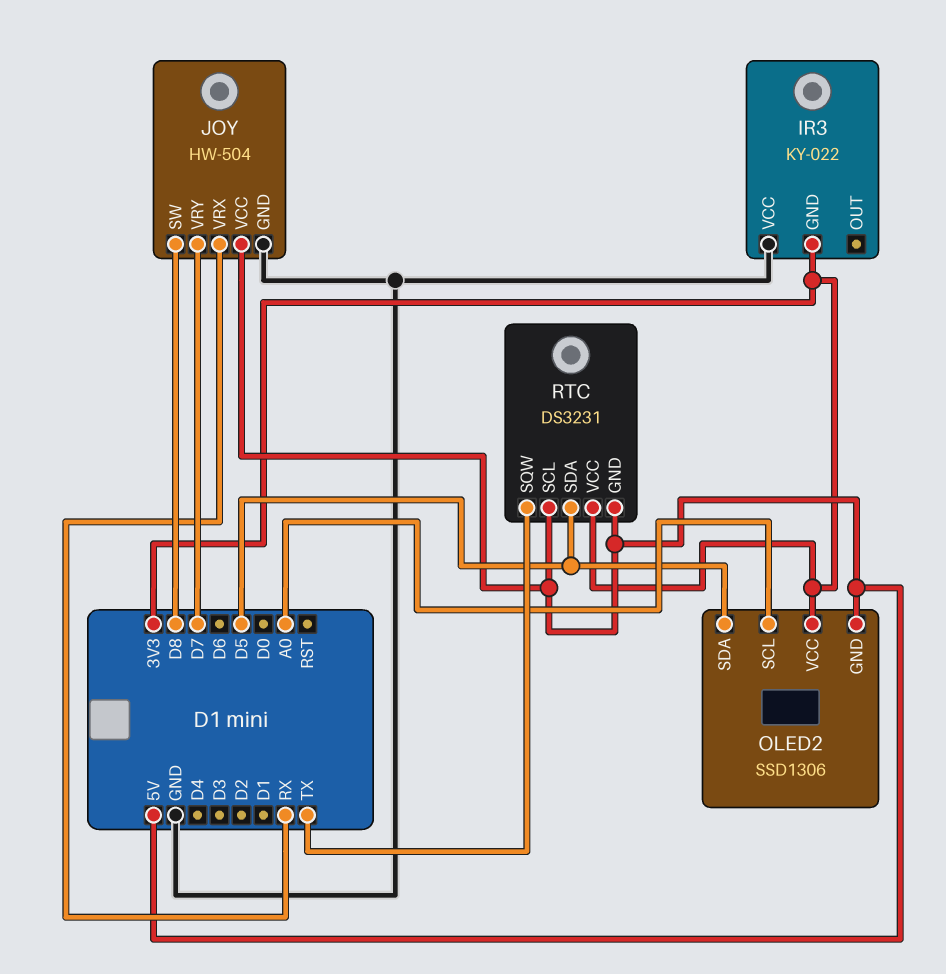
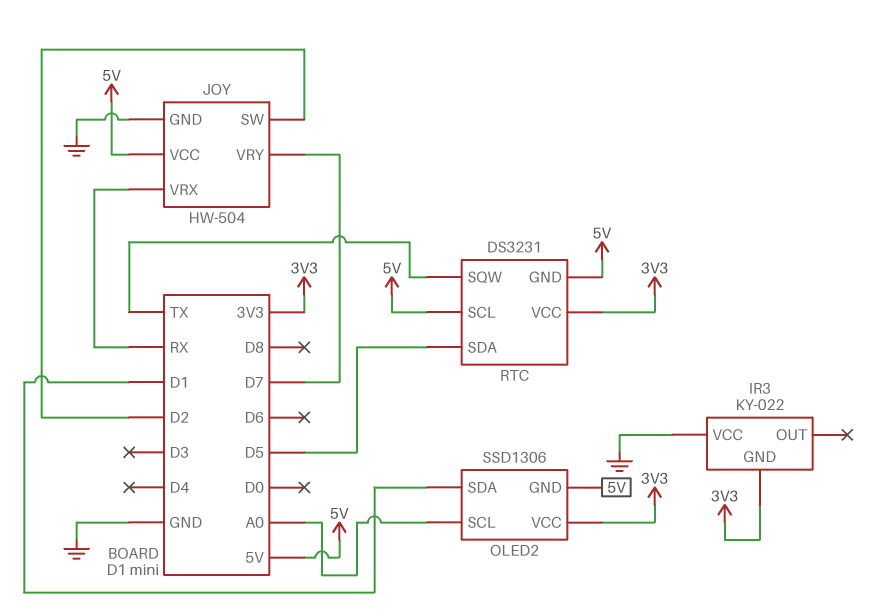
JOY pin SW: D8 -> D2
OLED2 pin SDA: D5 -> D1

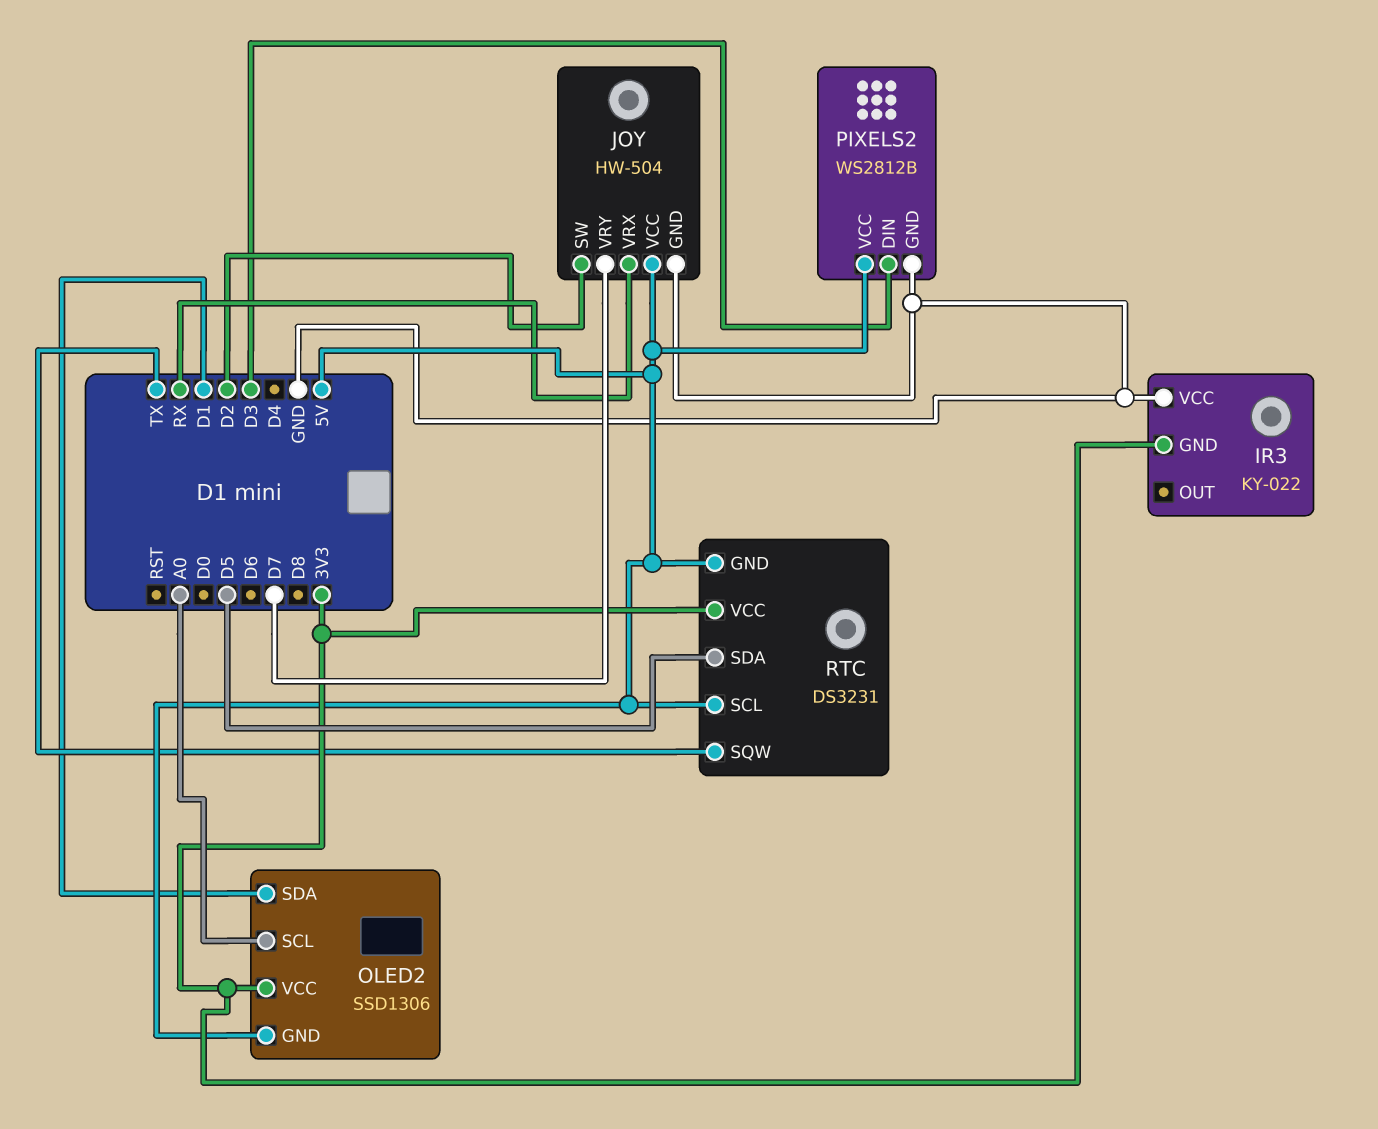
PIXELS2: none -> WS2812B
PIXELS2 pin DIN: none -> D3
PIXELS2 pin GND: none -> GND
PIXELS2 pin VCC: none -> 5V

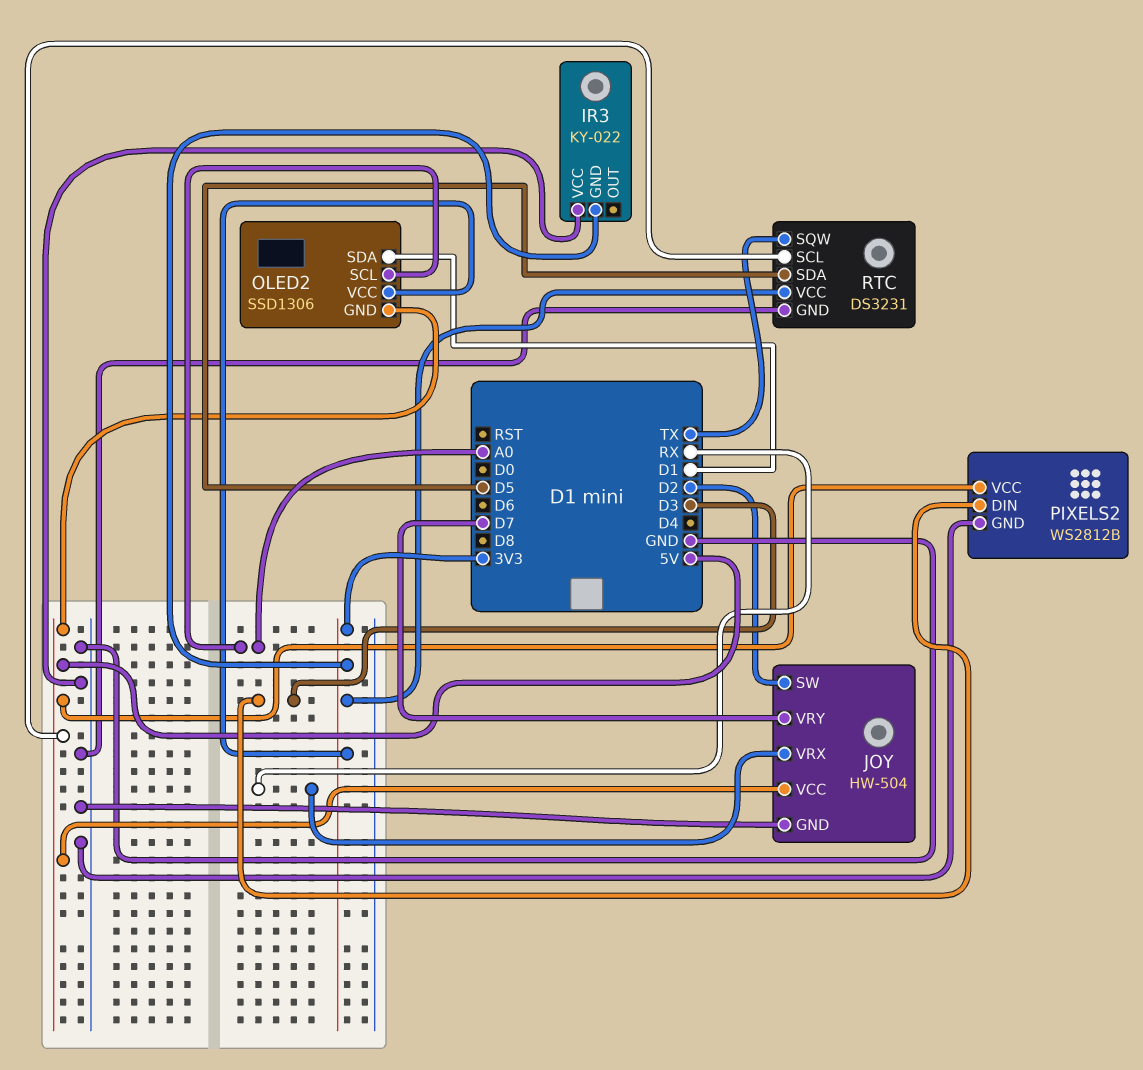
RTC pin GND: 5V -> GND

